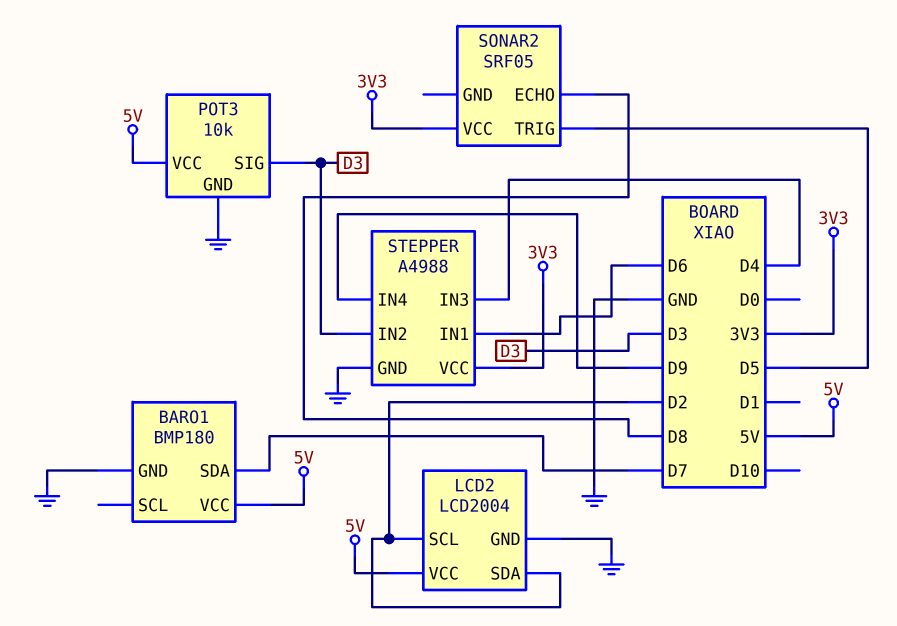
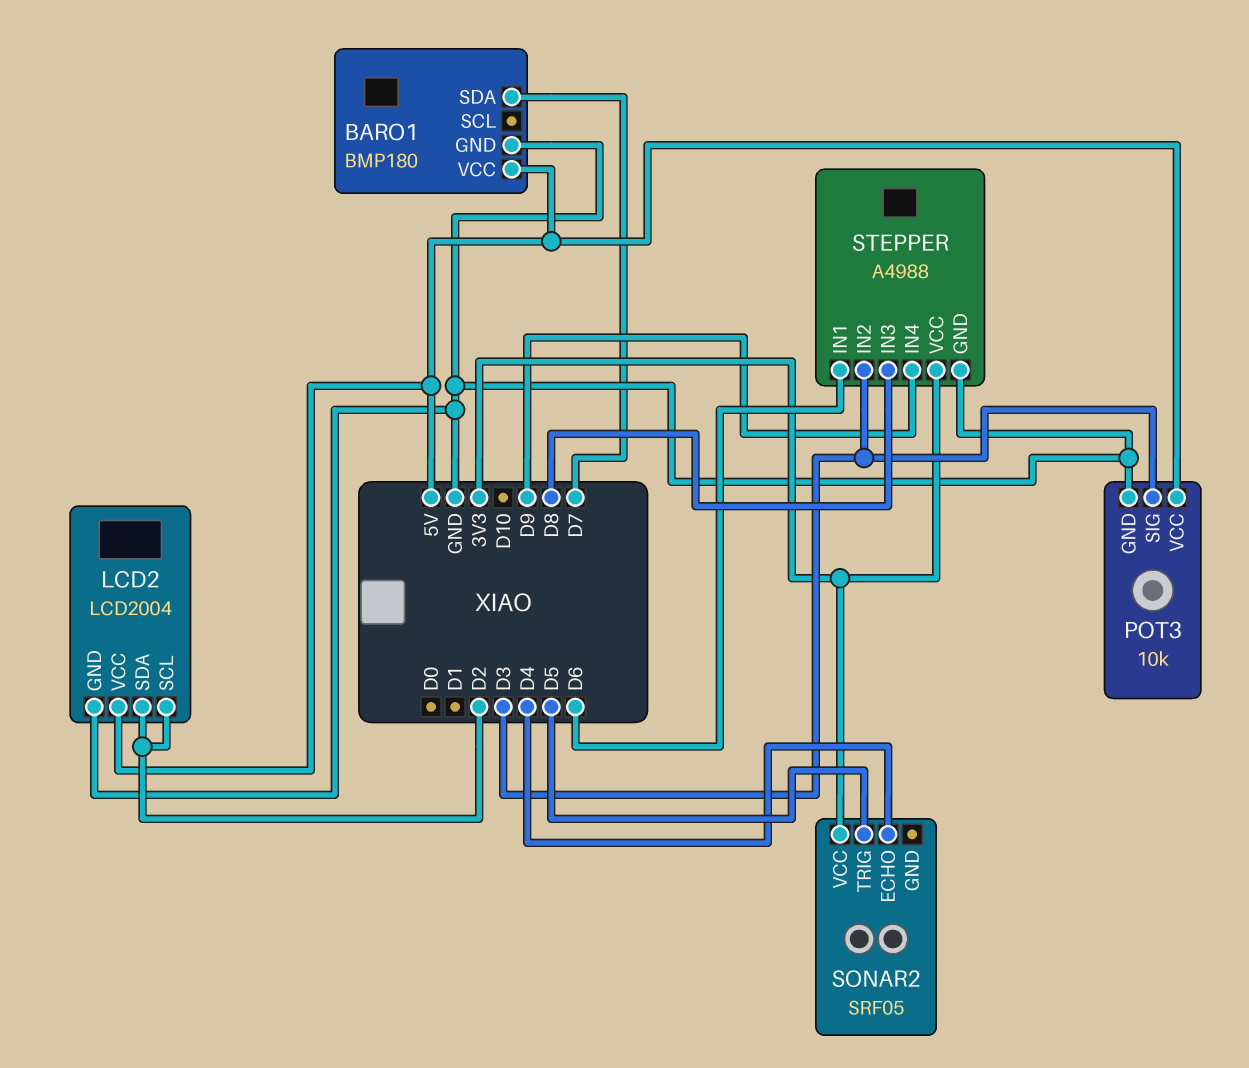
SONAR2 pin ECHO: D8 -> D4
STEPPER pin IN3: D4 -> D8

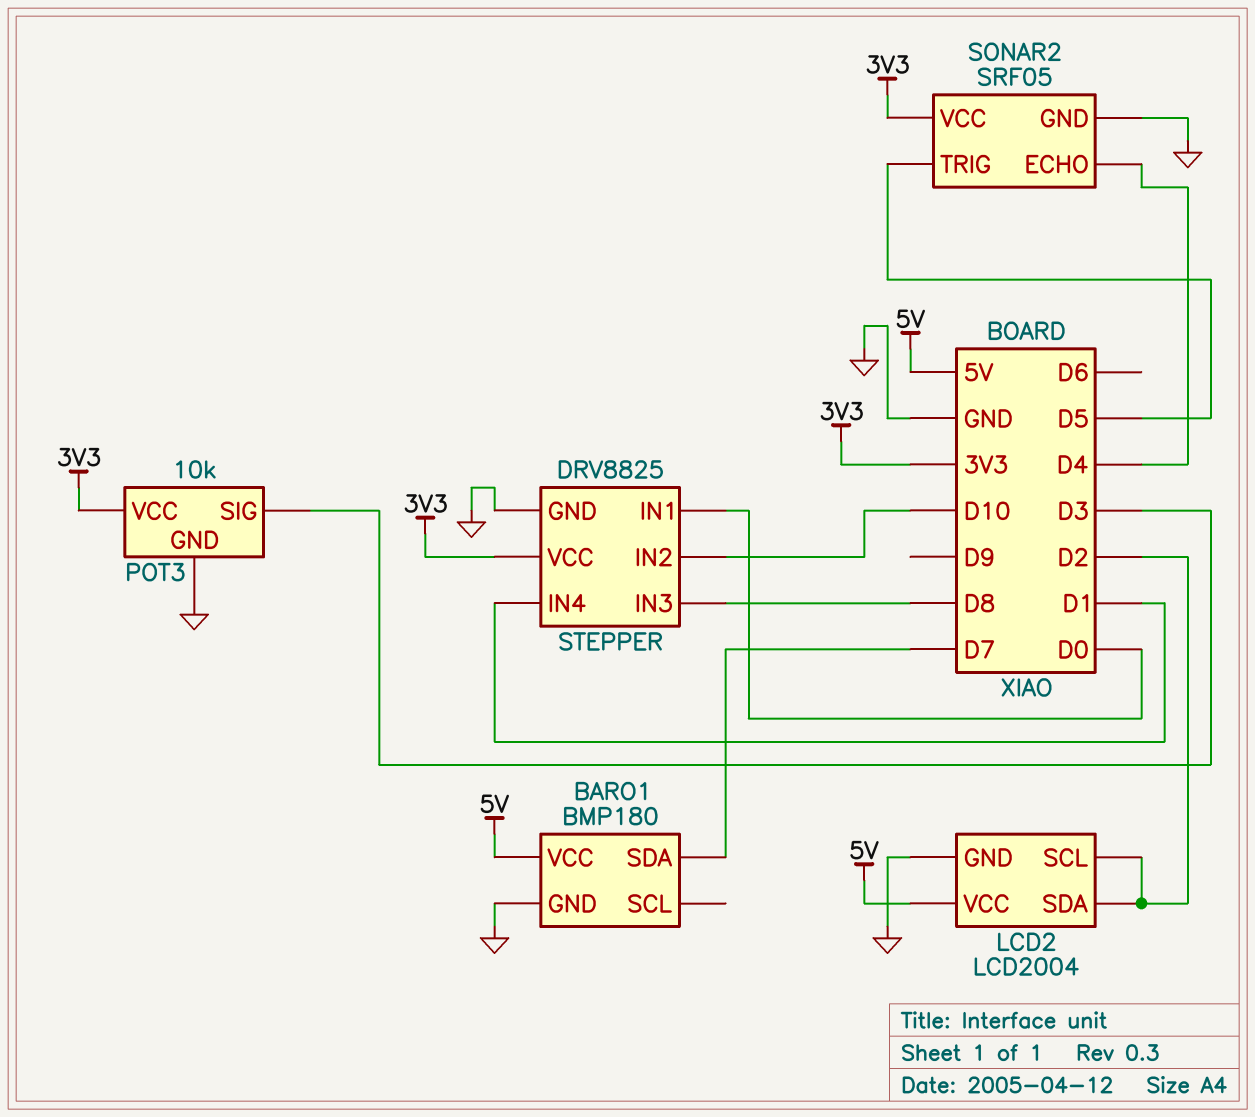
POT3 pin VCC: 5V -> 3V3
SONAR2 pin GND: none -> GND
STEPPER: A4988 -> DRV8825
STEPPER pin IN1: D6 -> D0
STEPPER pin IN2: D3 -> D10
STEPPER pin IN4: D9 -> D1

